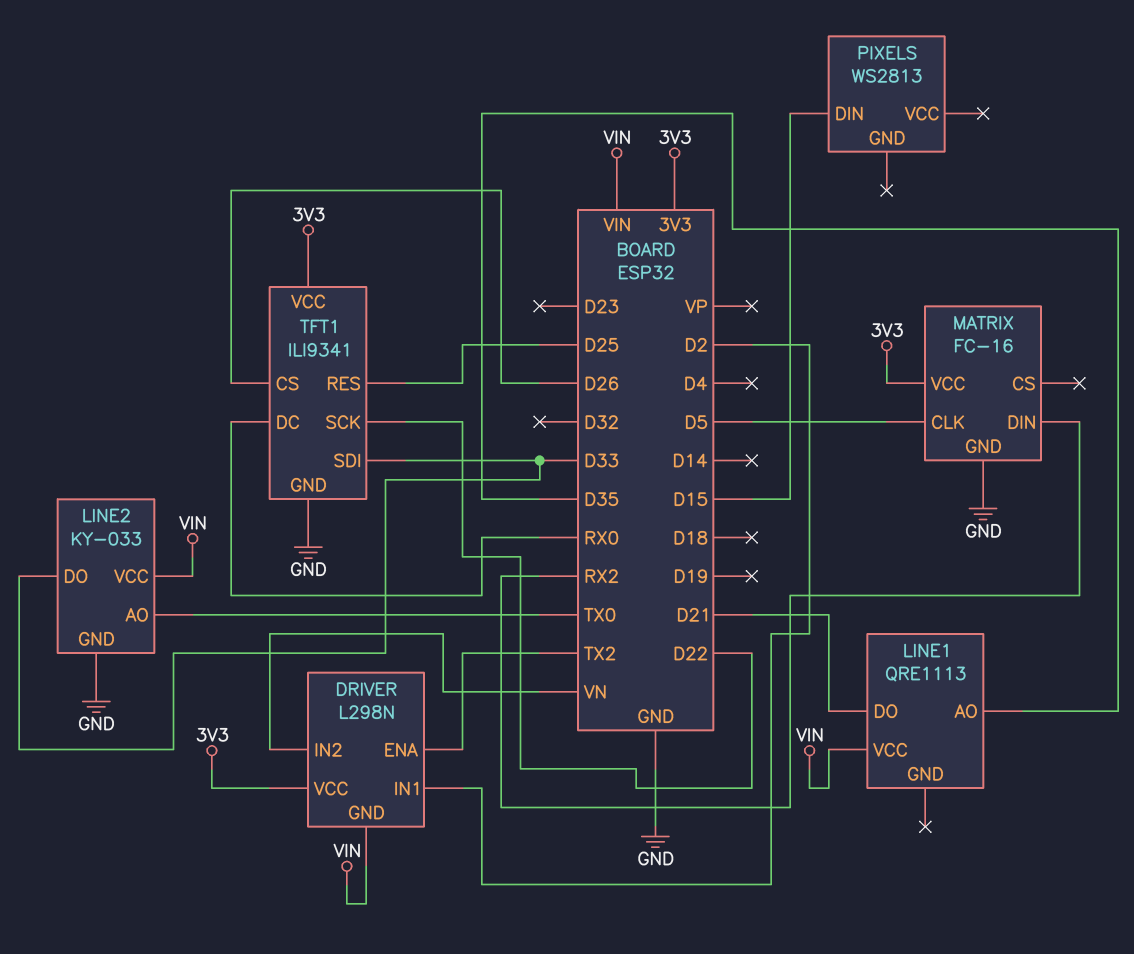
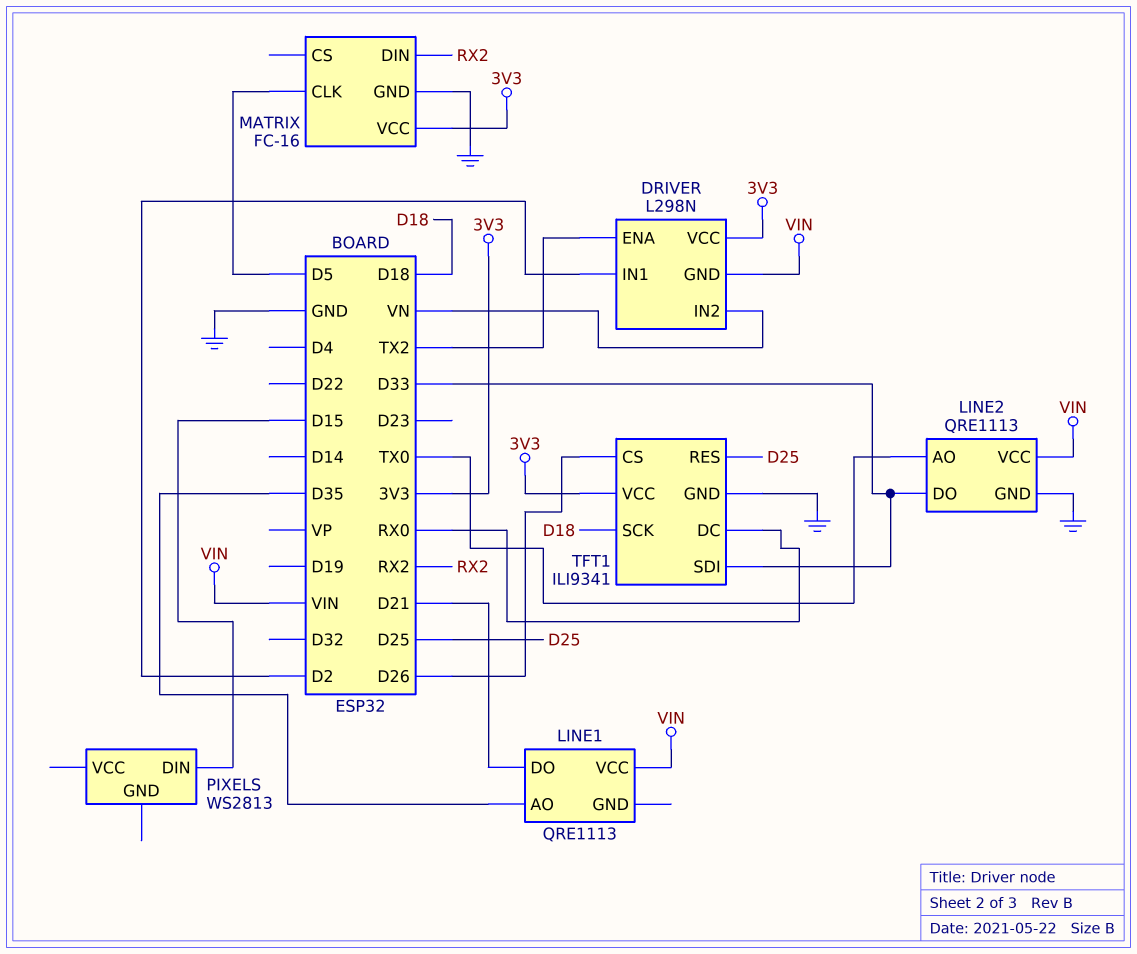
LINE2: KY-033 -> QRE1113
TFT1 pin SCK: D22 -> D18

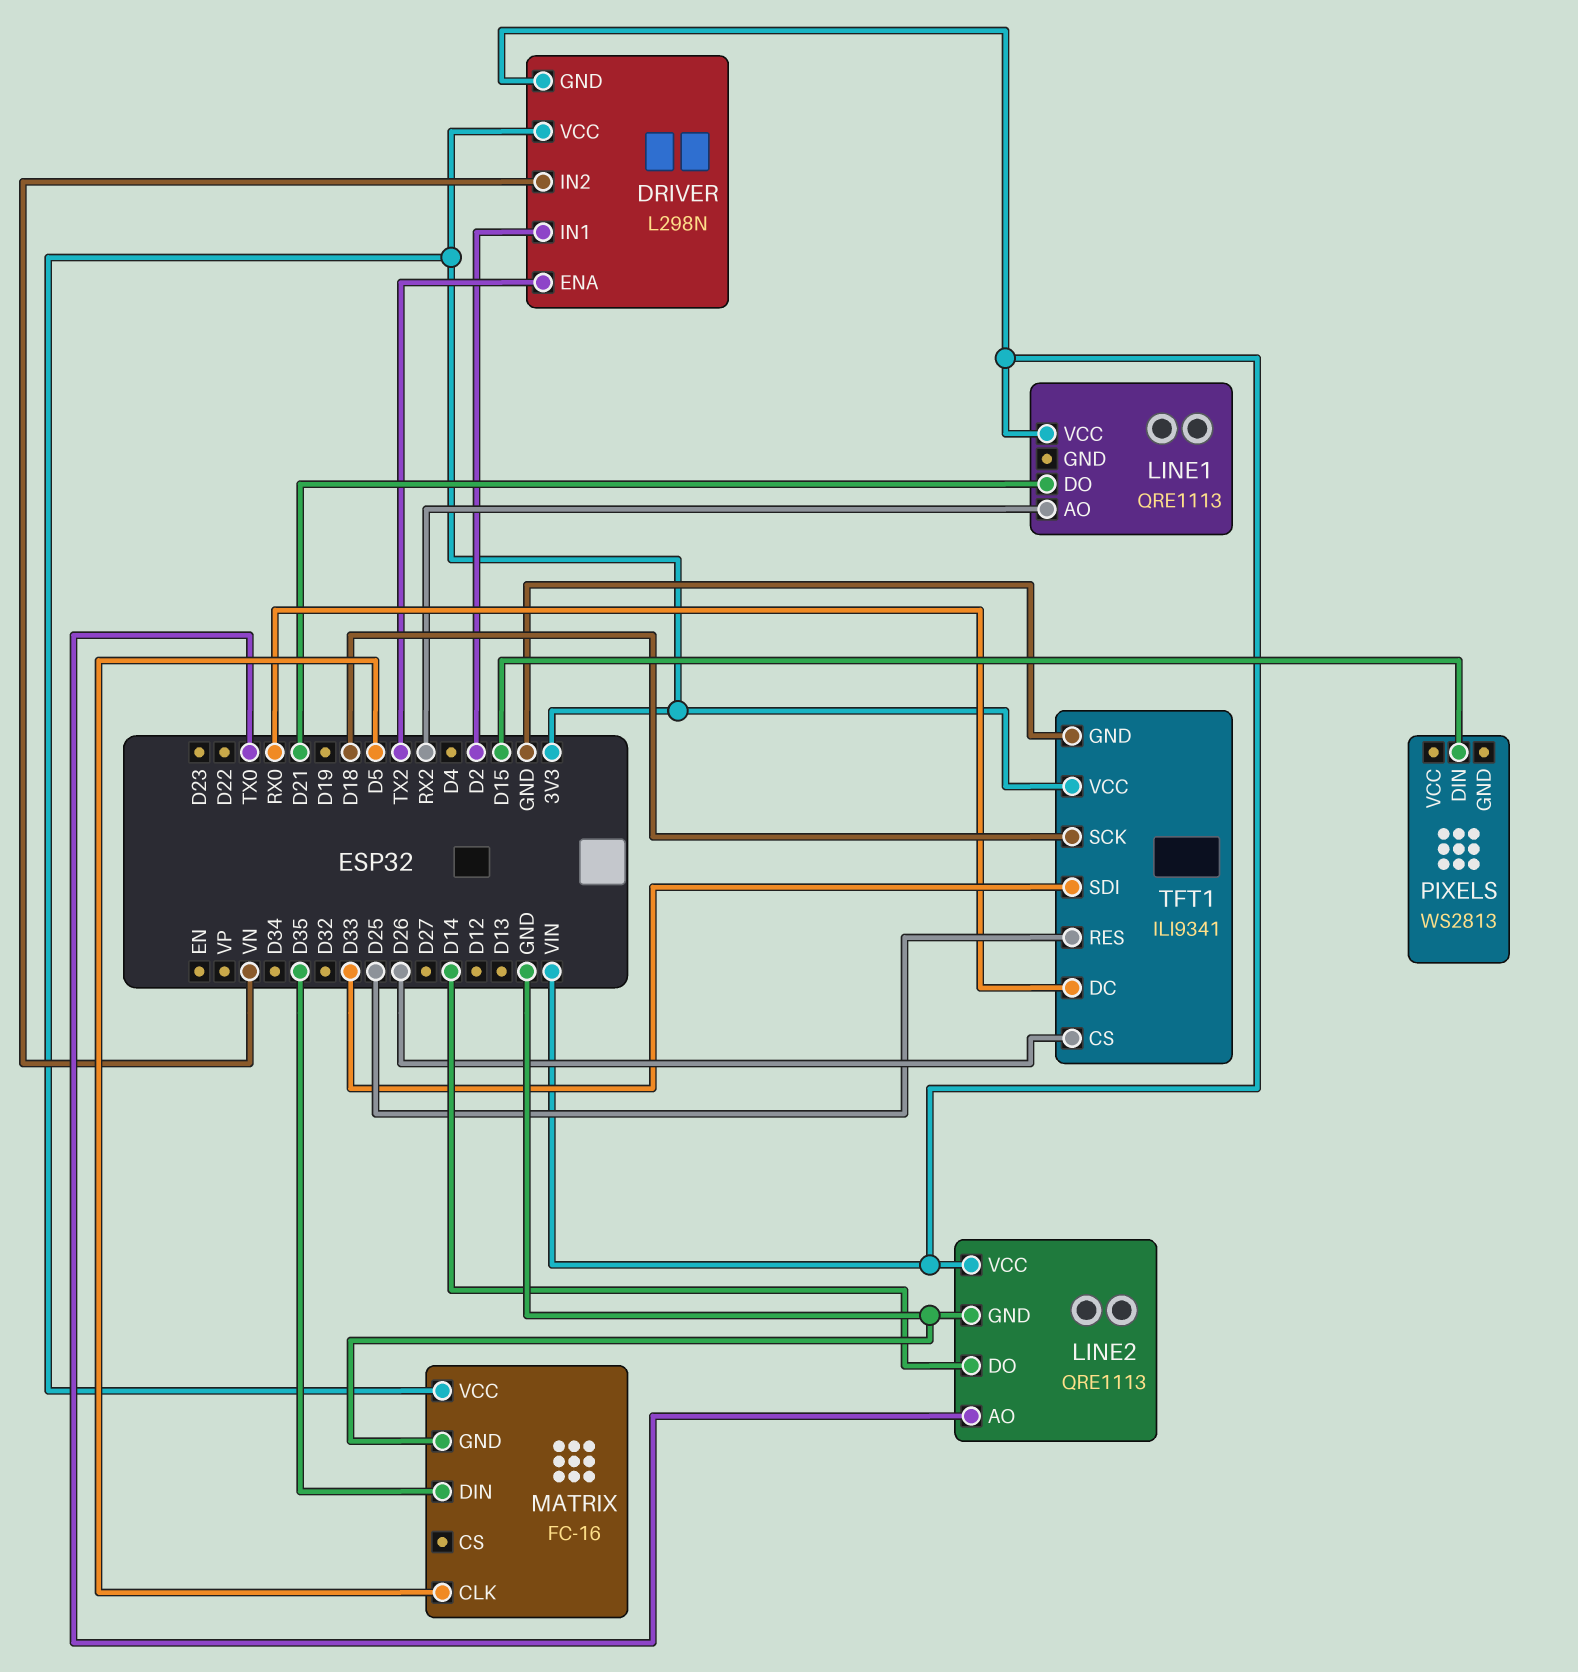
LINE1 pin AO: D35 -> RX2
LINE2 pin DO: D33 -> D14
MATRIX pin DIN: RX2 -> D35

